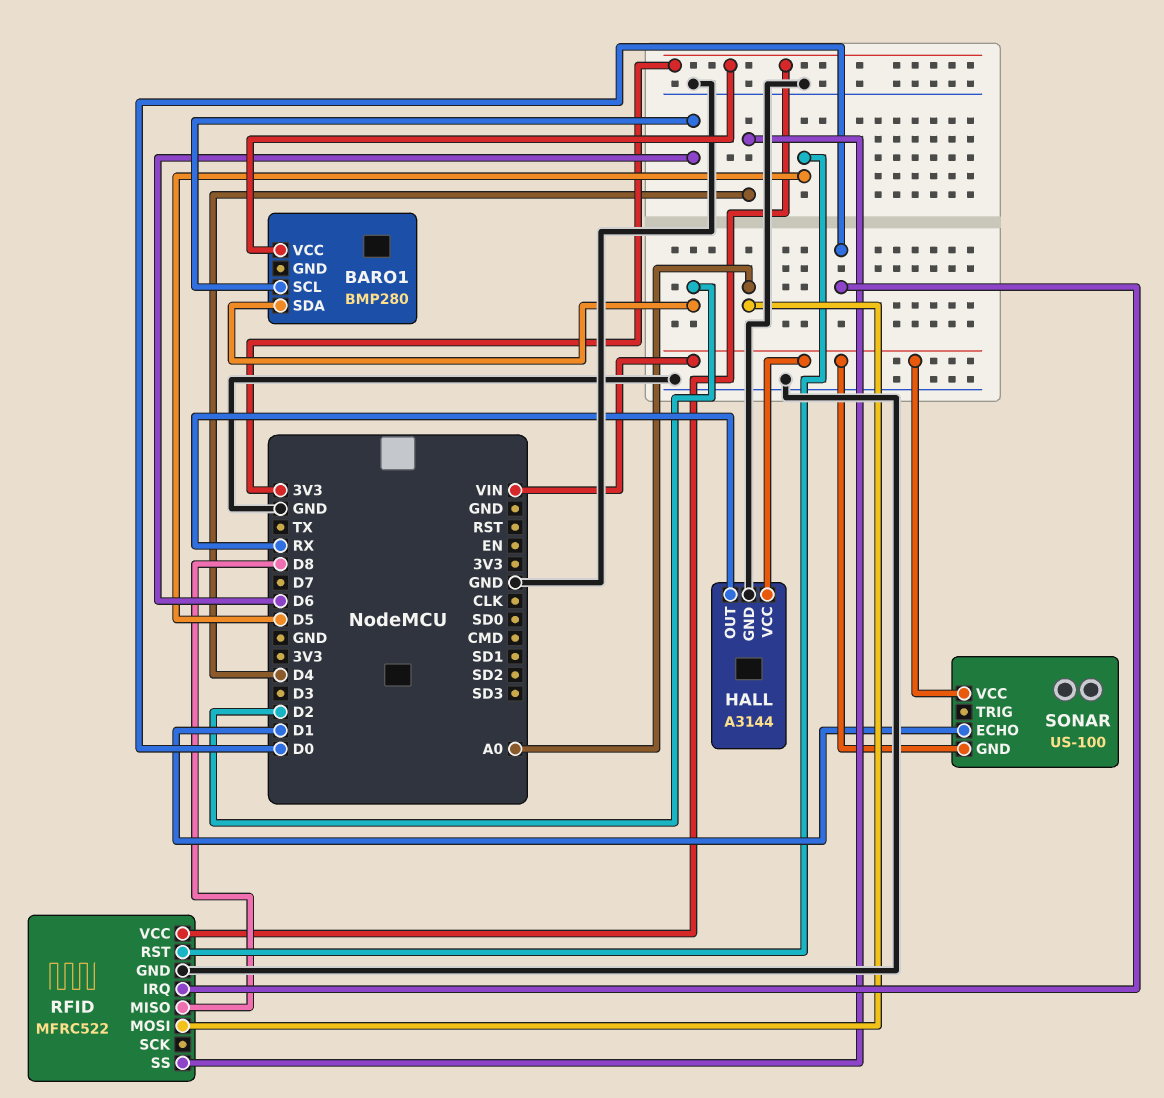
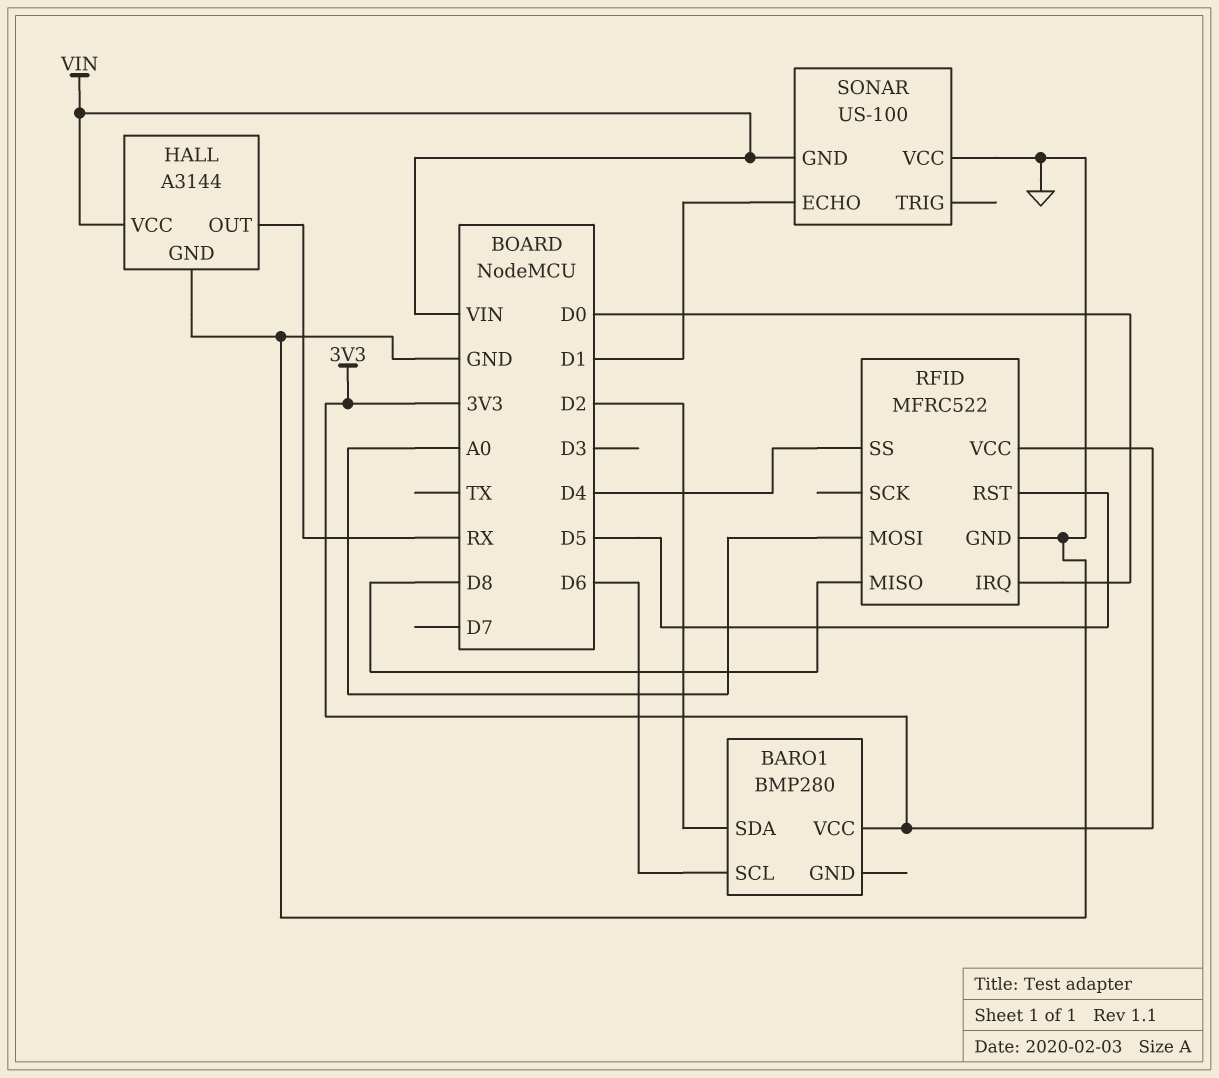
SONAR pin VCC: VIN -> GND

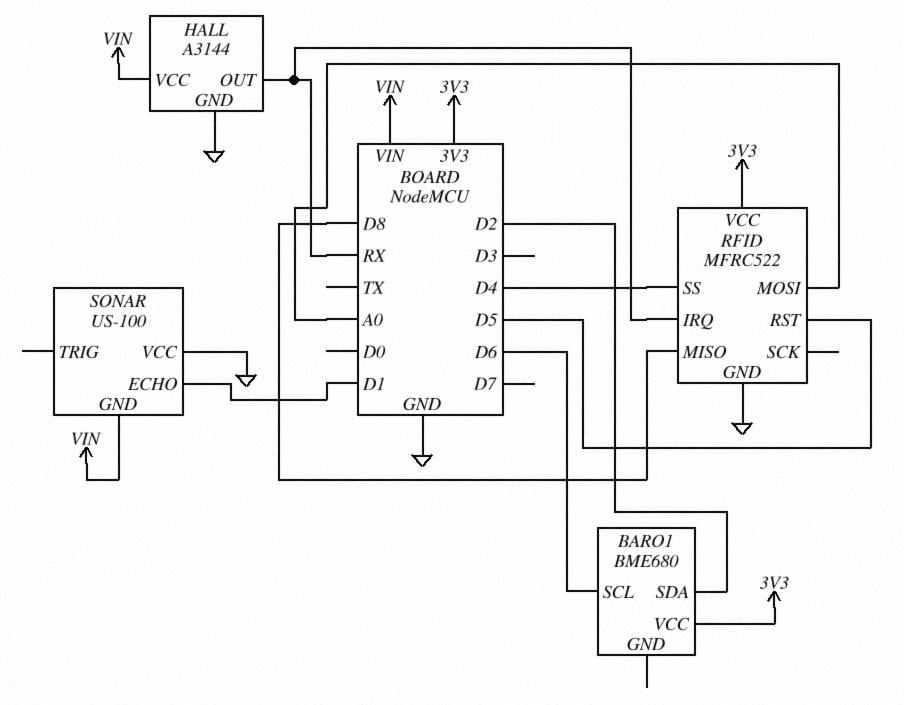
BARO1: BMP280 -> BME680
RFID pin IRQ: D0 -> RX

